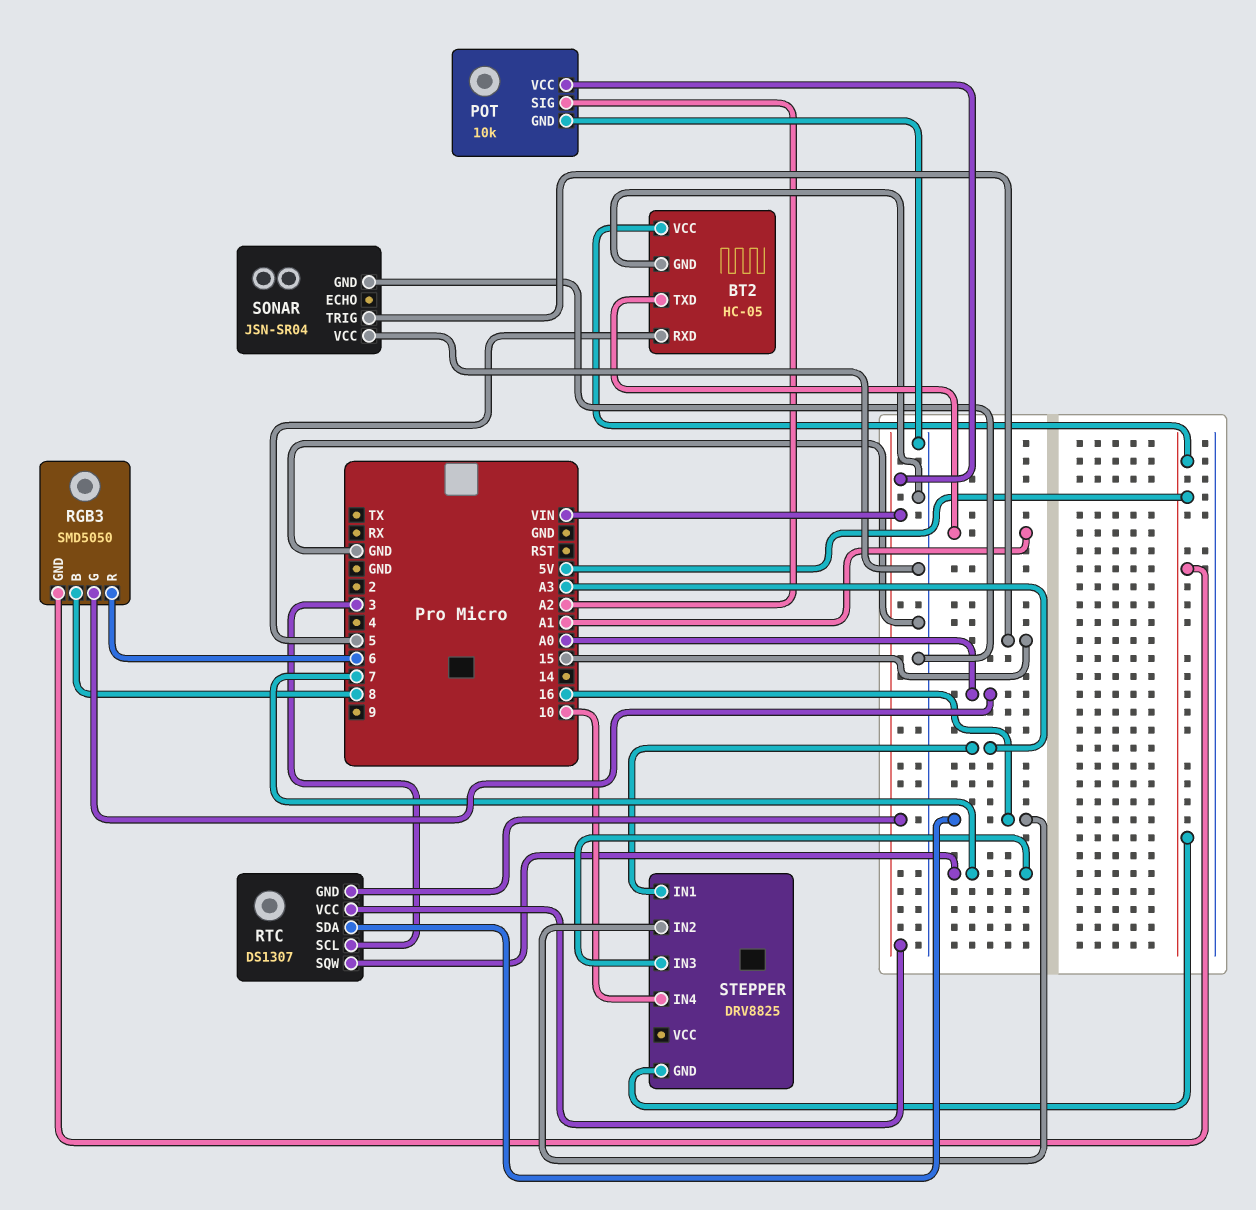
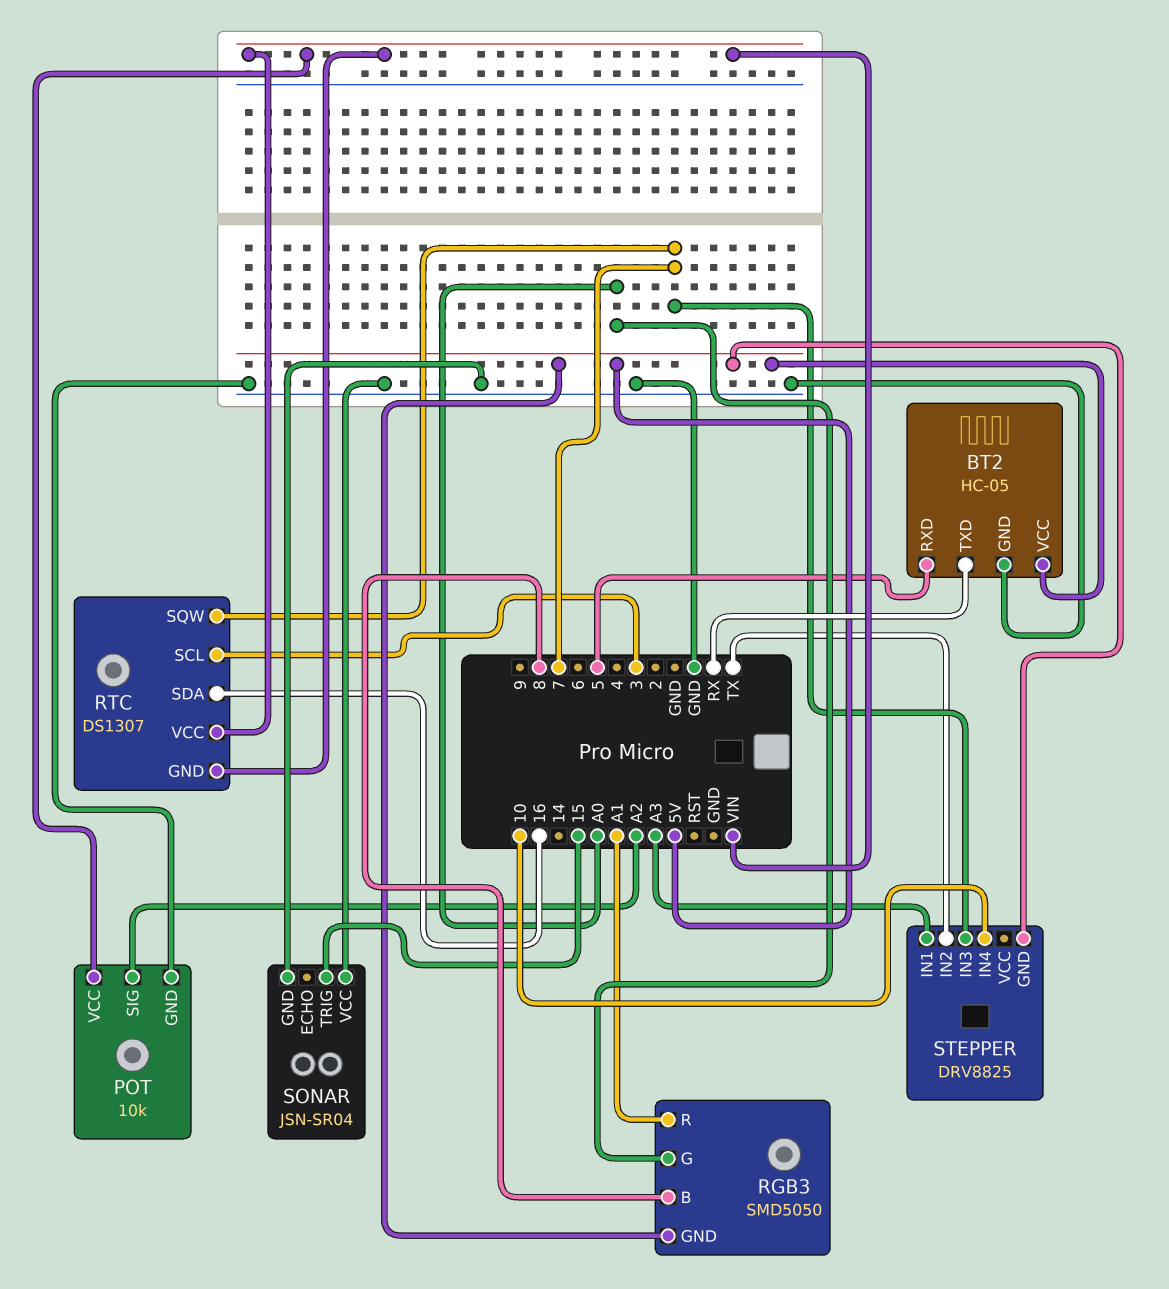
BT2 pin TXD: A1 -> RX
RGB3 pin R: 6 -> A1
STEPPER pin IN2: 16 -> TX

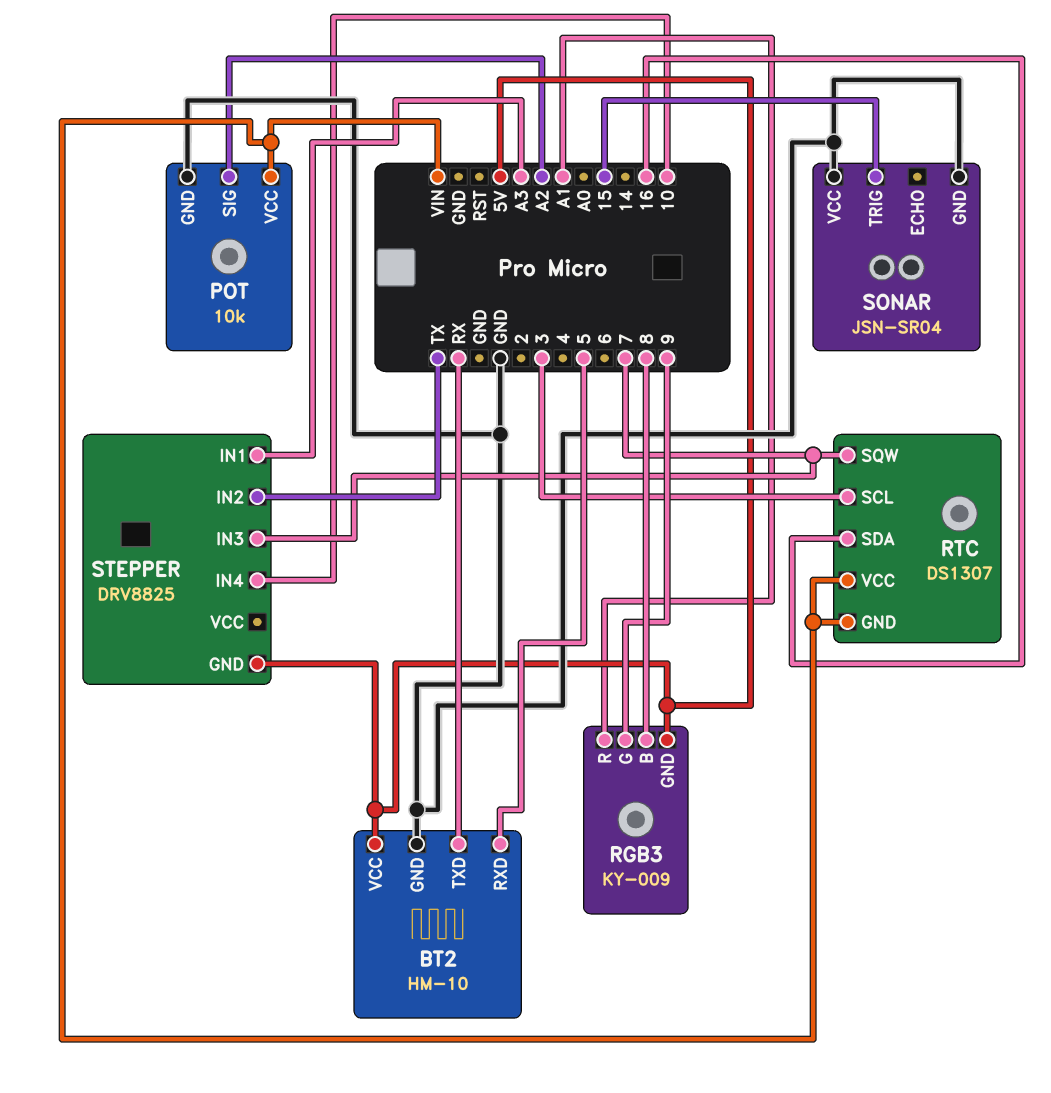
BT2: HC-05 -> HM-10
RGB3: SMD5050 -> KY-009
RGB3 pin G: A0 -> 9

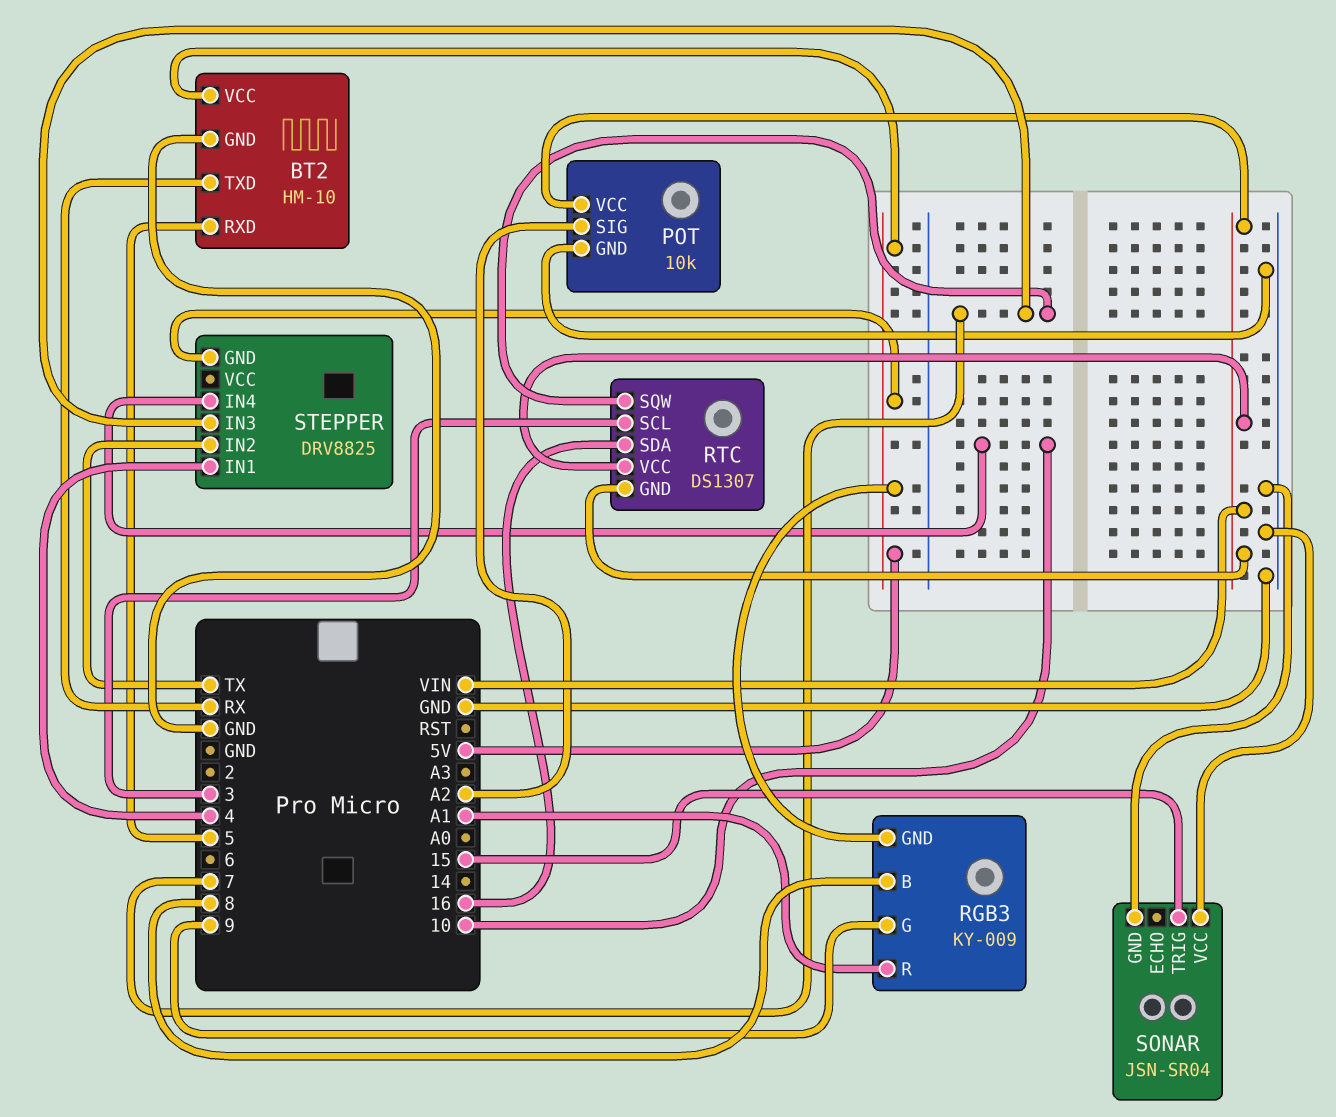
STEPPER pin IN1: A3 -> 4

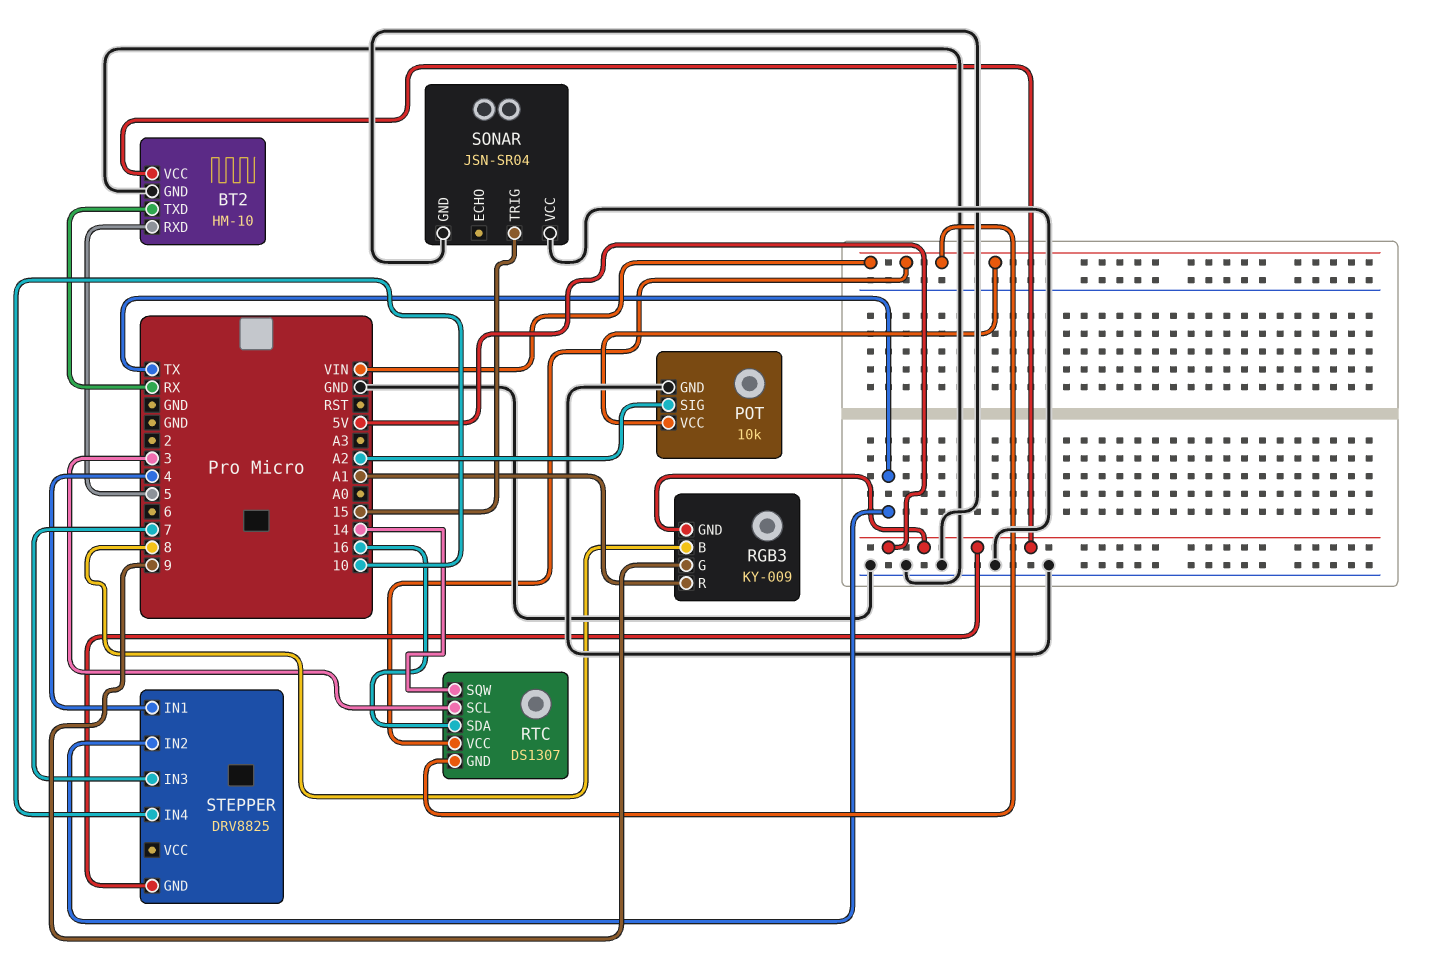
RTC pin SQW: 7 -> 14

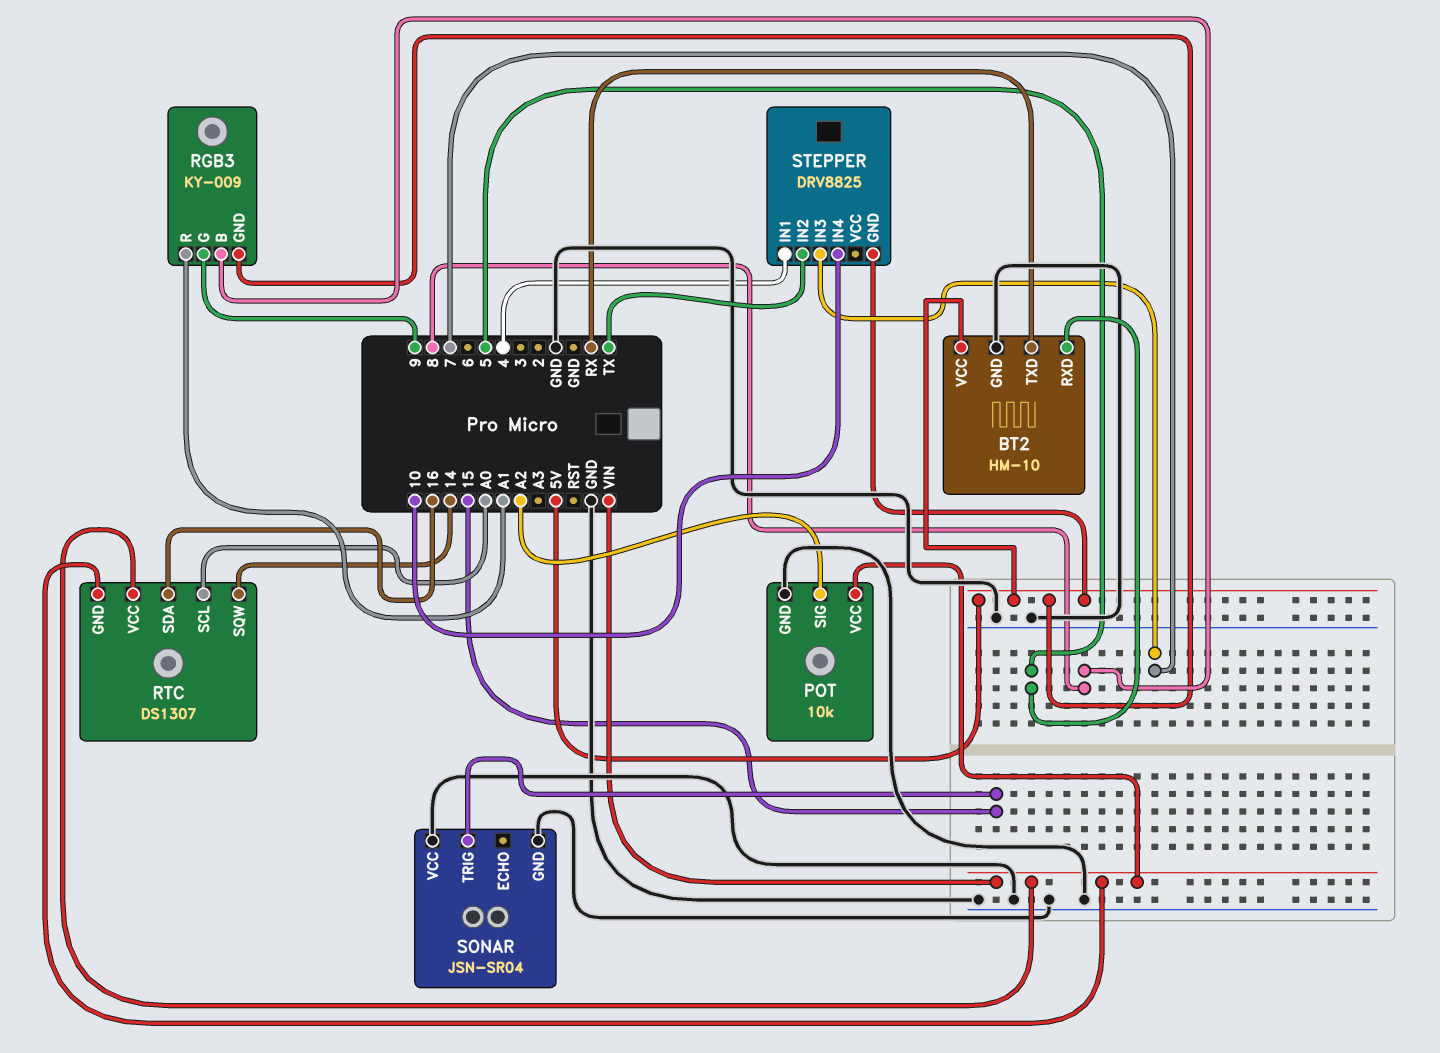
RTC pin SCL: 3 -> A0

